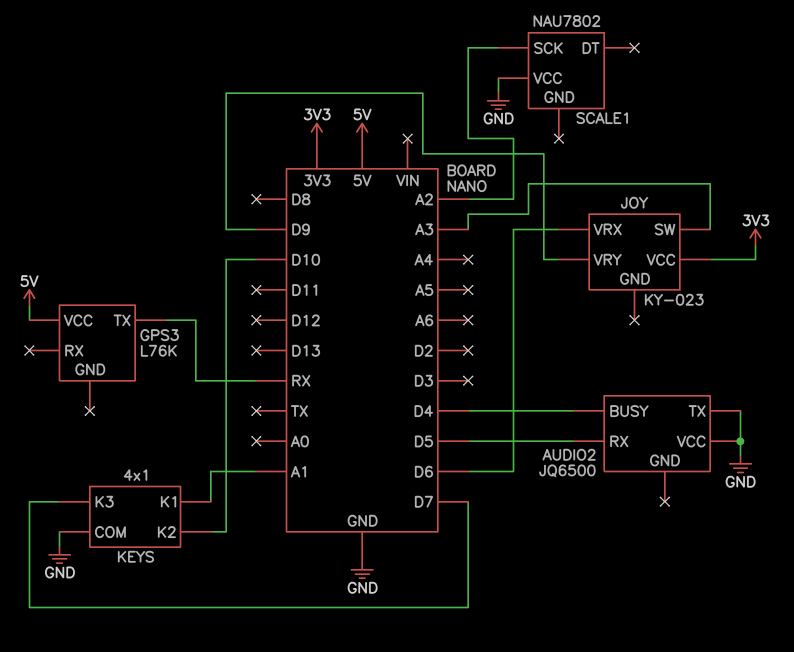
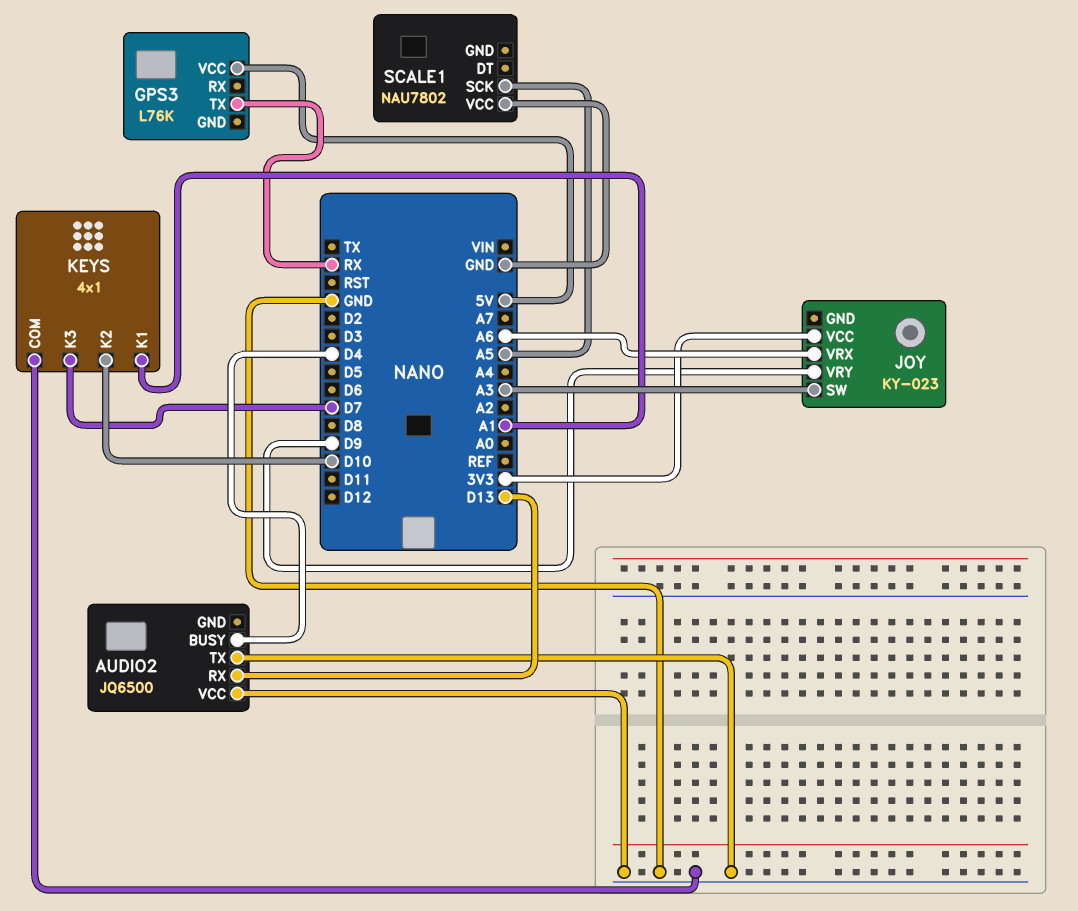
AUDIO2 pin RX: D5 -> D13
JOY pin VRX: D6 -> A6
SCALE1 pin SCK: A2 -> A5

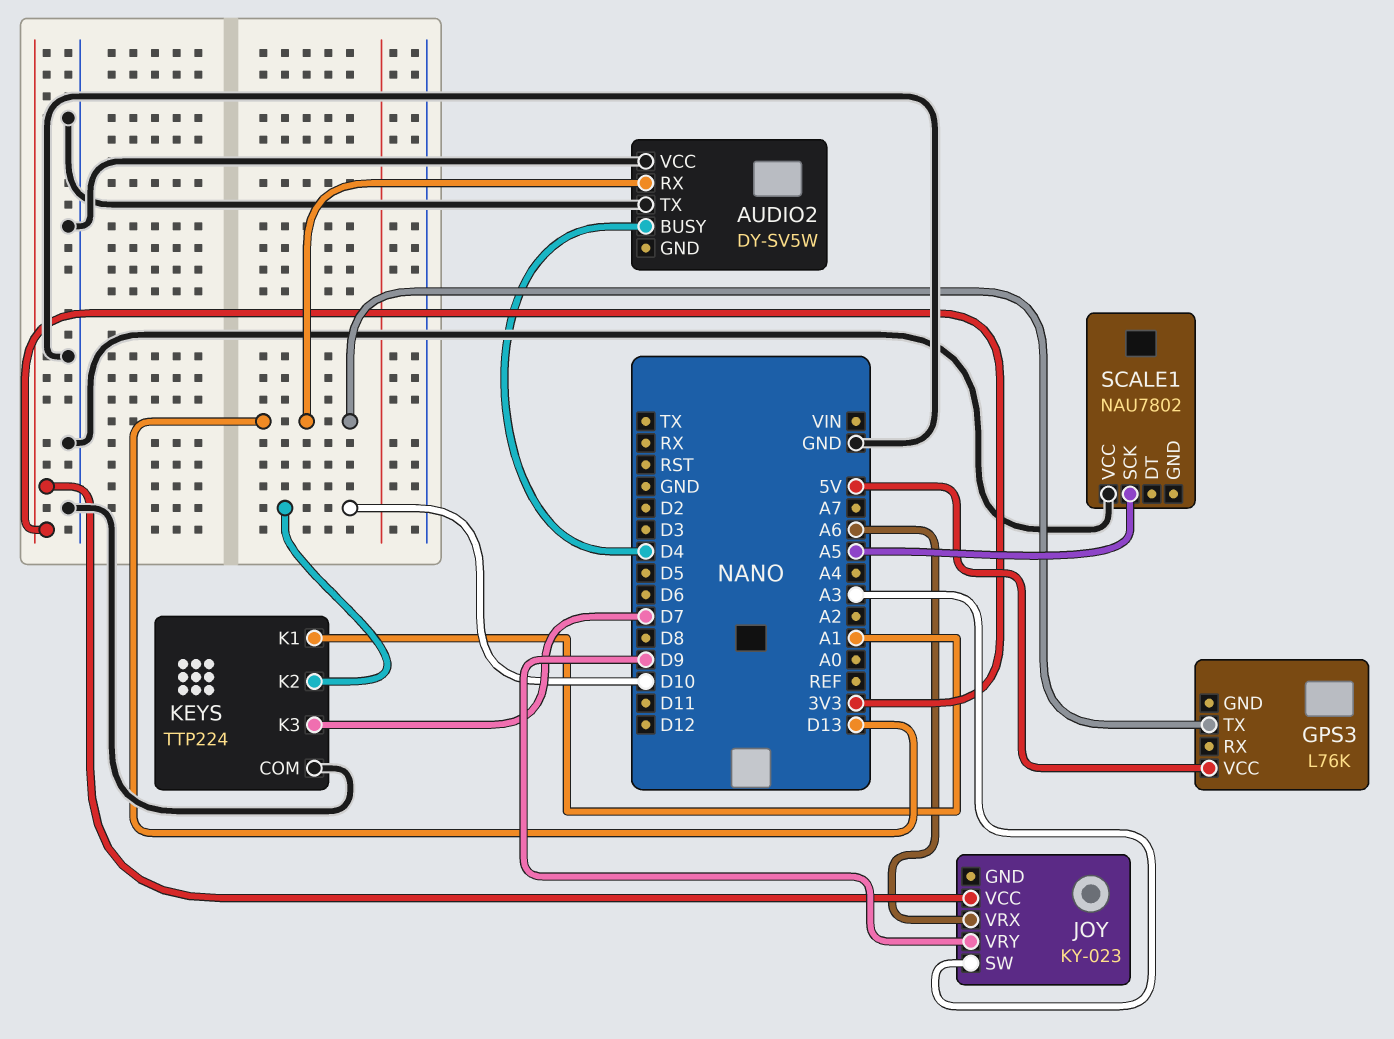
AUDIO2: JQ6500 -> DY-SV5W
GPS3 pin TX: RX -> D13
KEYS: 4x1 -> TTP224

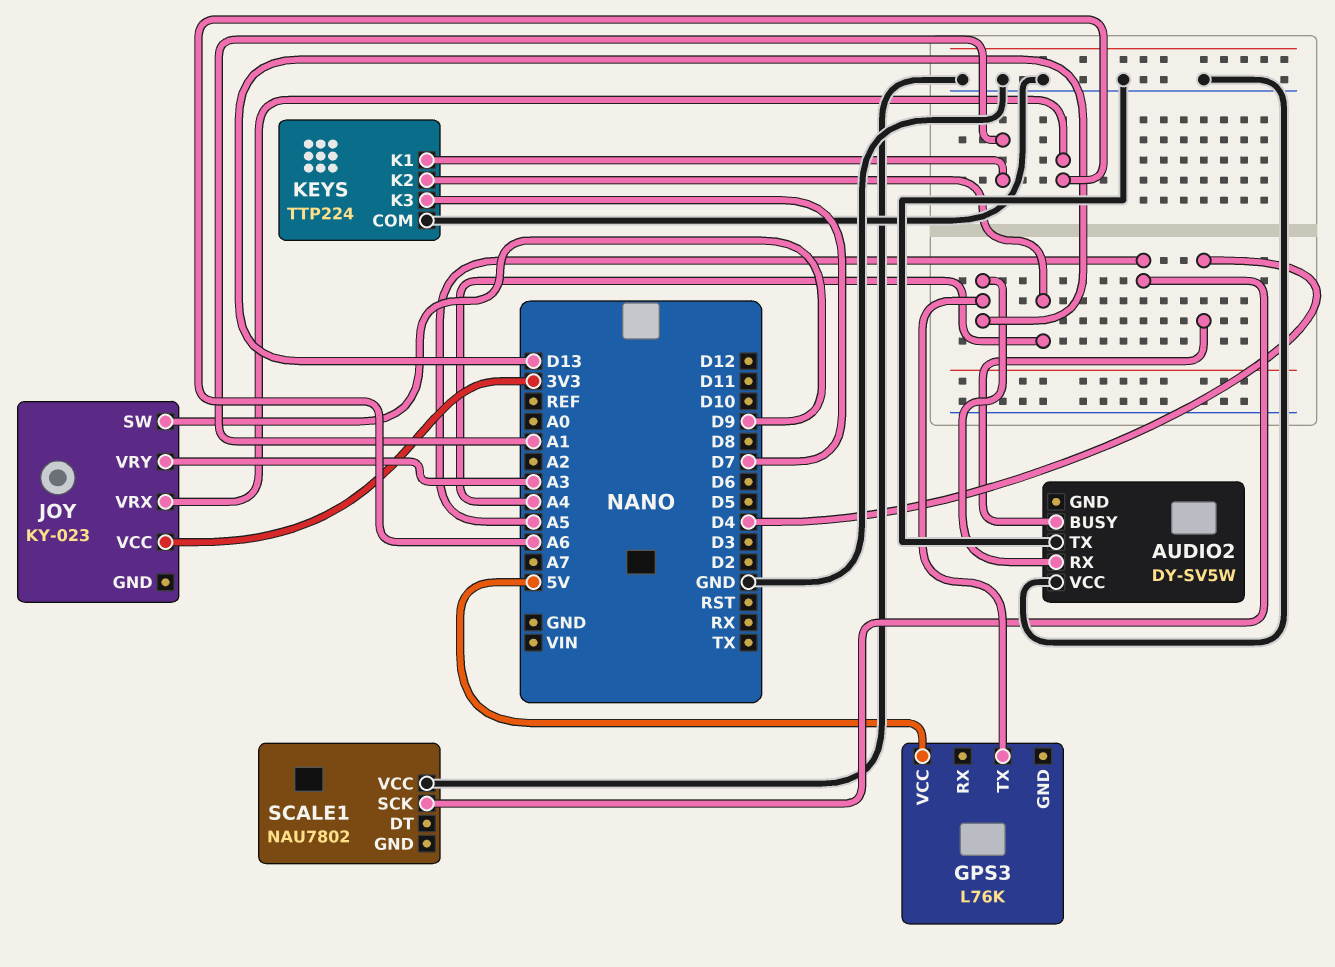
JOY pin SW: A3 -> D9
JOY pin VRY: D9 -> A3
KEYS pin K2: D10 -> A4

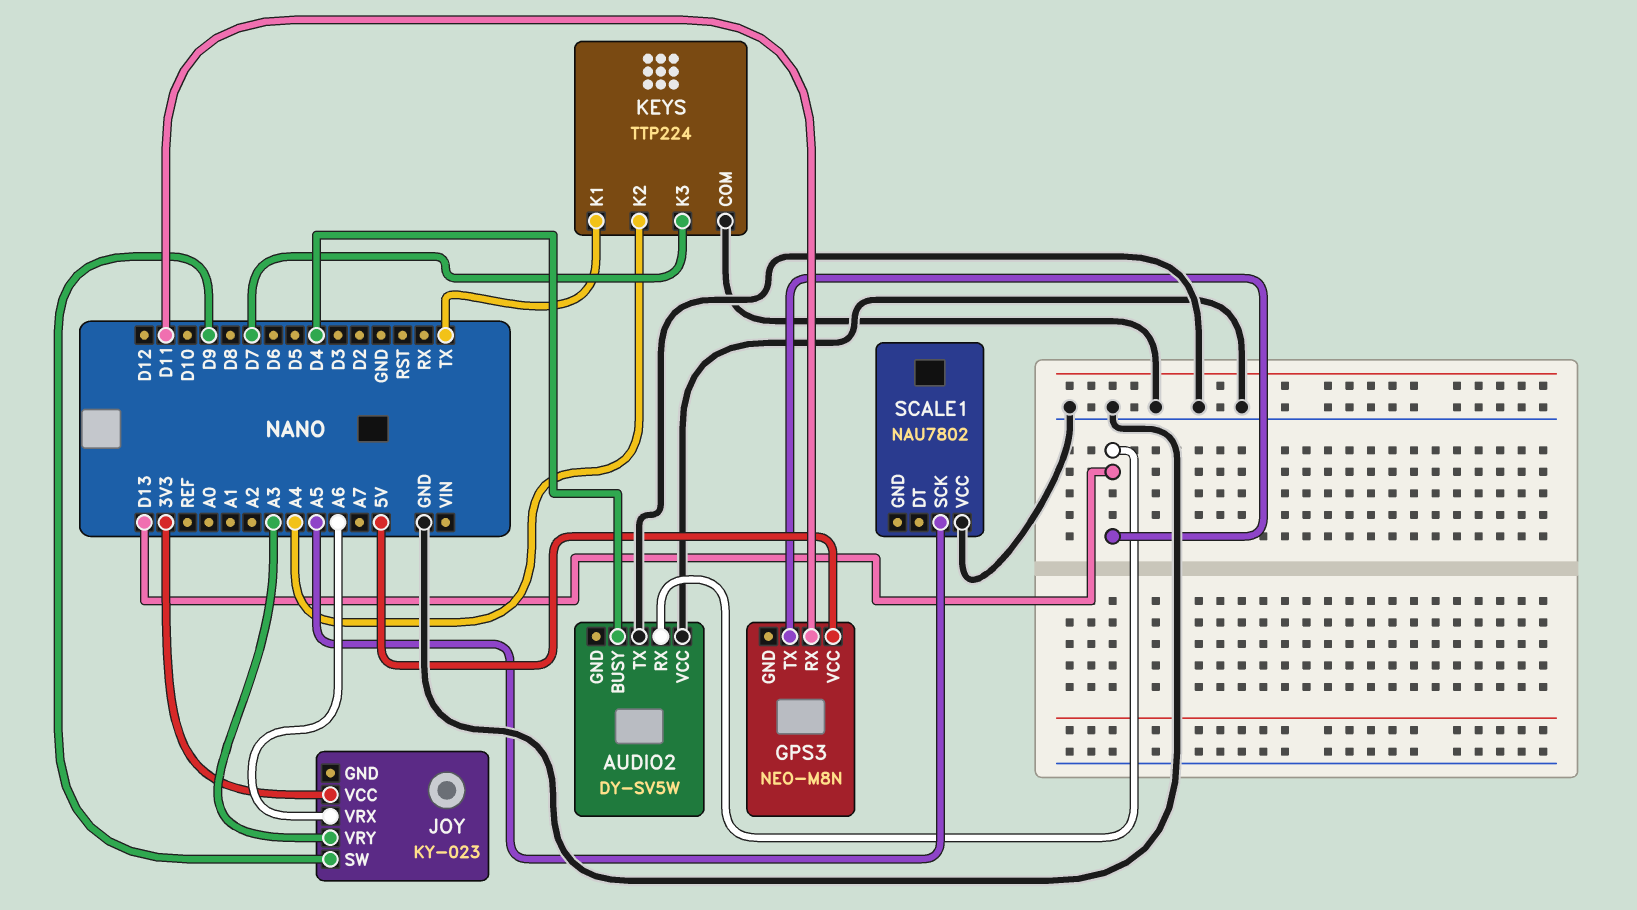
GPS3: L76K -> NEO-M8N
GPS3 pin RX: none -> D11
KEYS pin K1: A1 -> TX

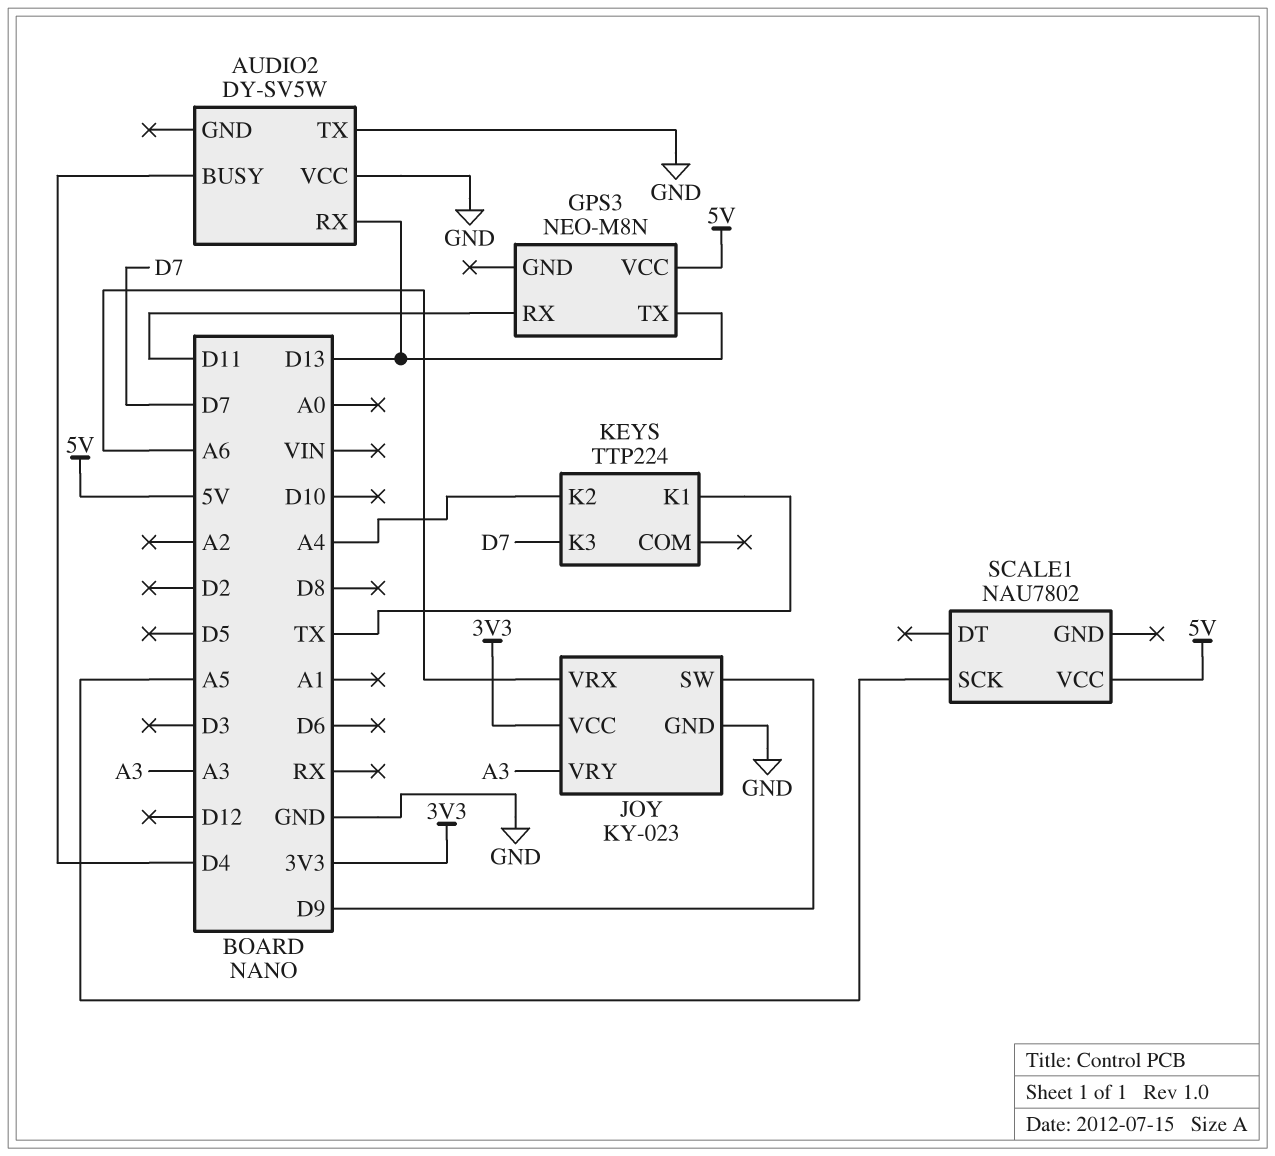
JOY pin GND: none -> GND
KEYS pin COM: GND -> none
SCALE1 pin VCC: GND -> 5V

